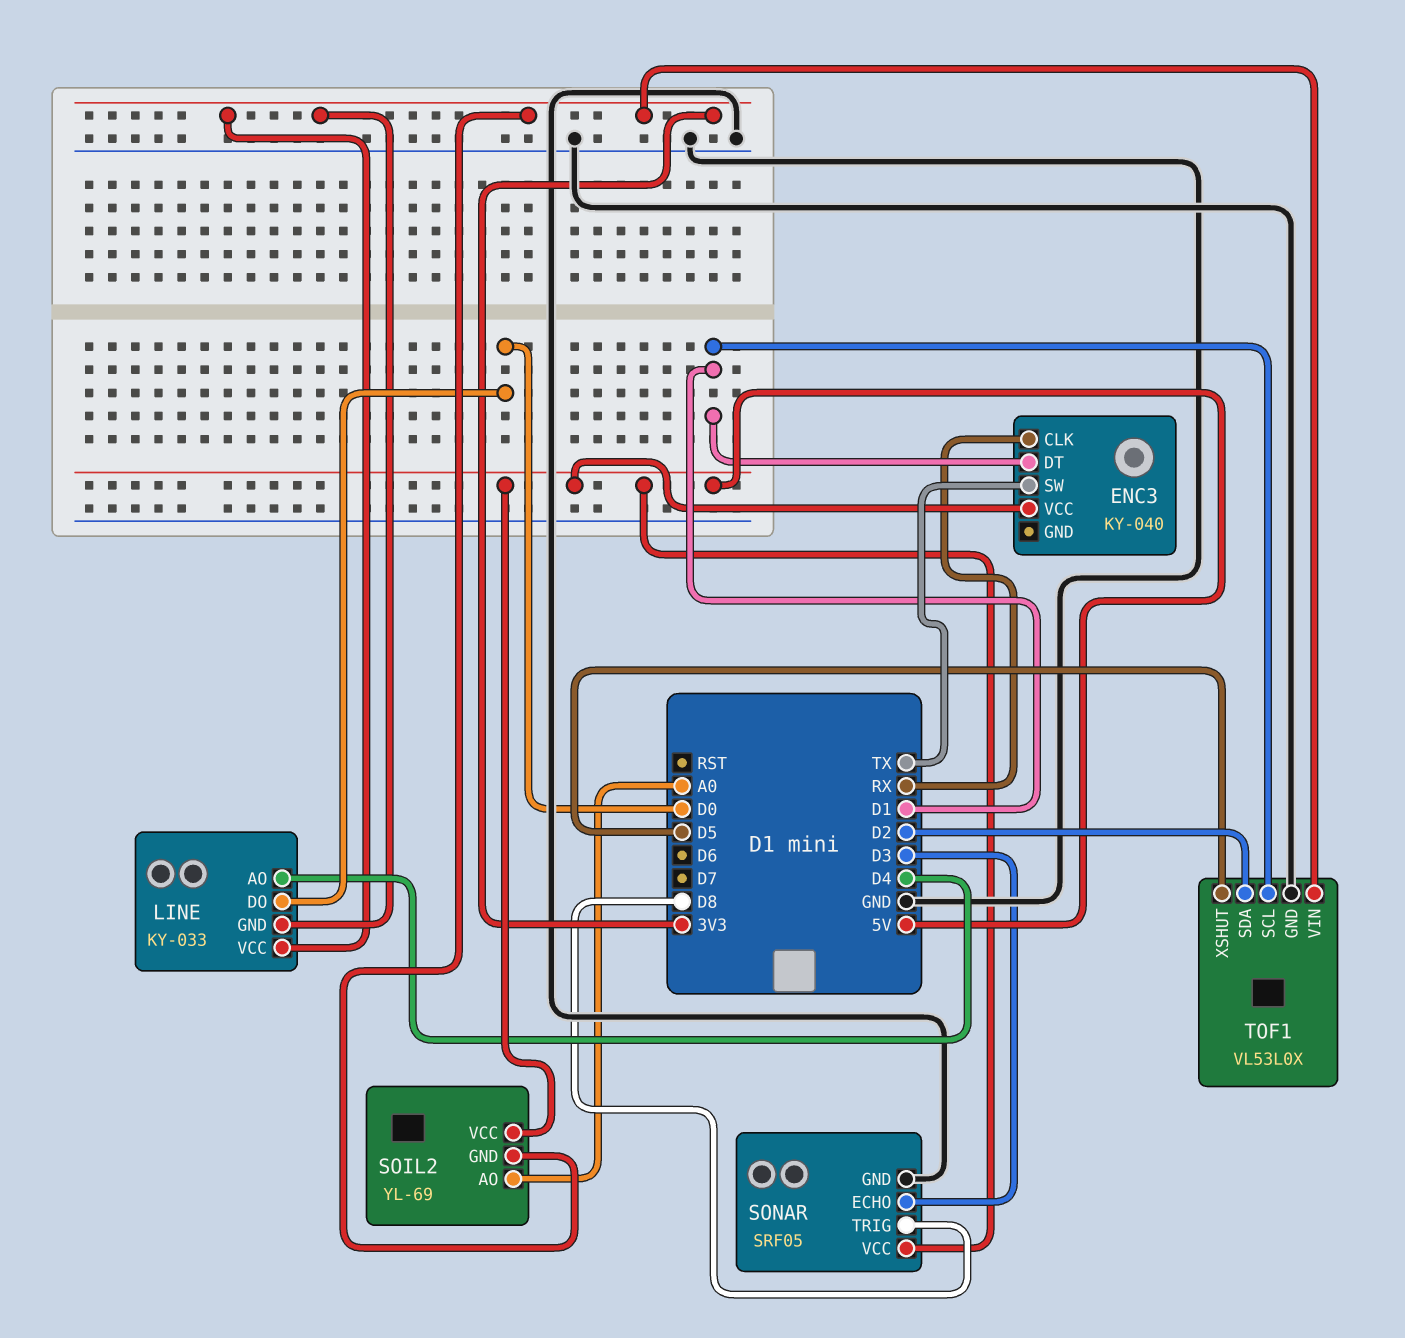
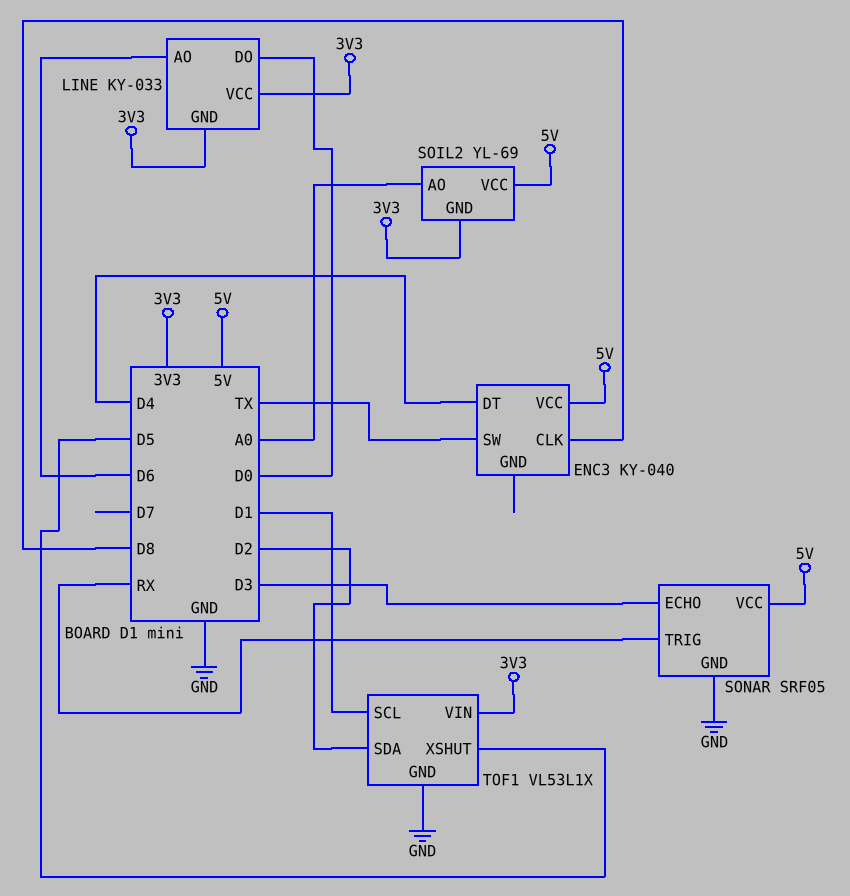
ENC3 pin CLK: RX -> D8
ENC3 pin DT: D1 -> D4
LINE pin AO: D4 -> D6
SONAR pin TRIG: D8 -> RX
TOF1: VL53L0X -> VL53L1X

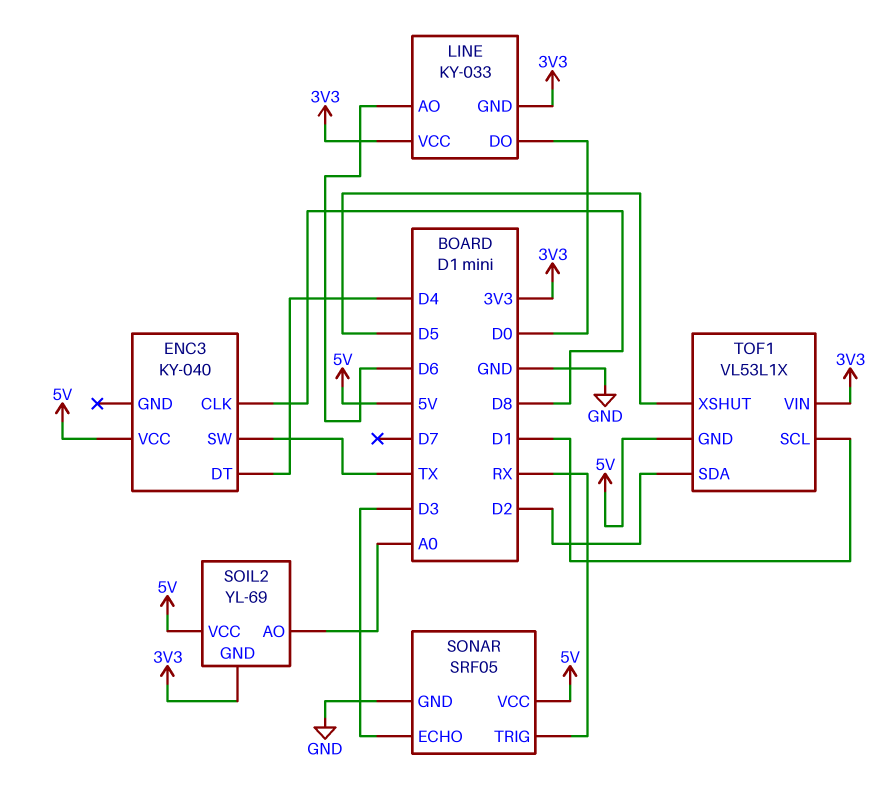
TOF1 pin GND: GND -> 5V

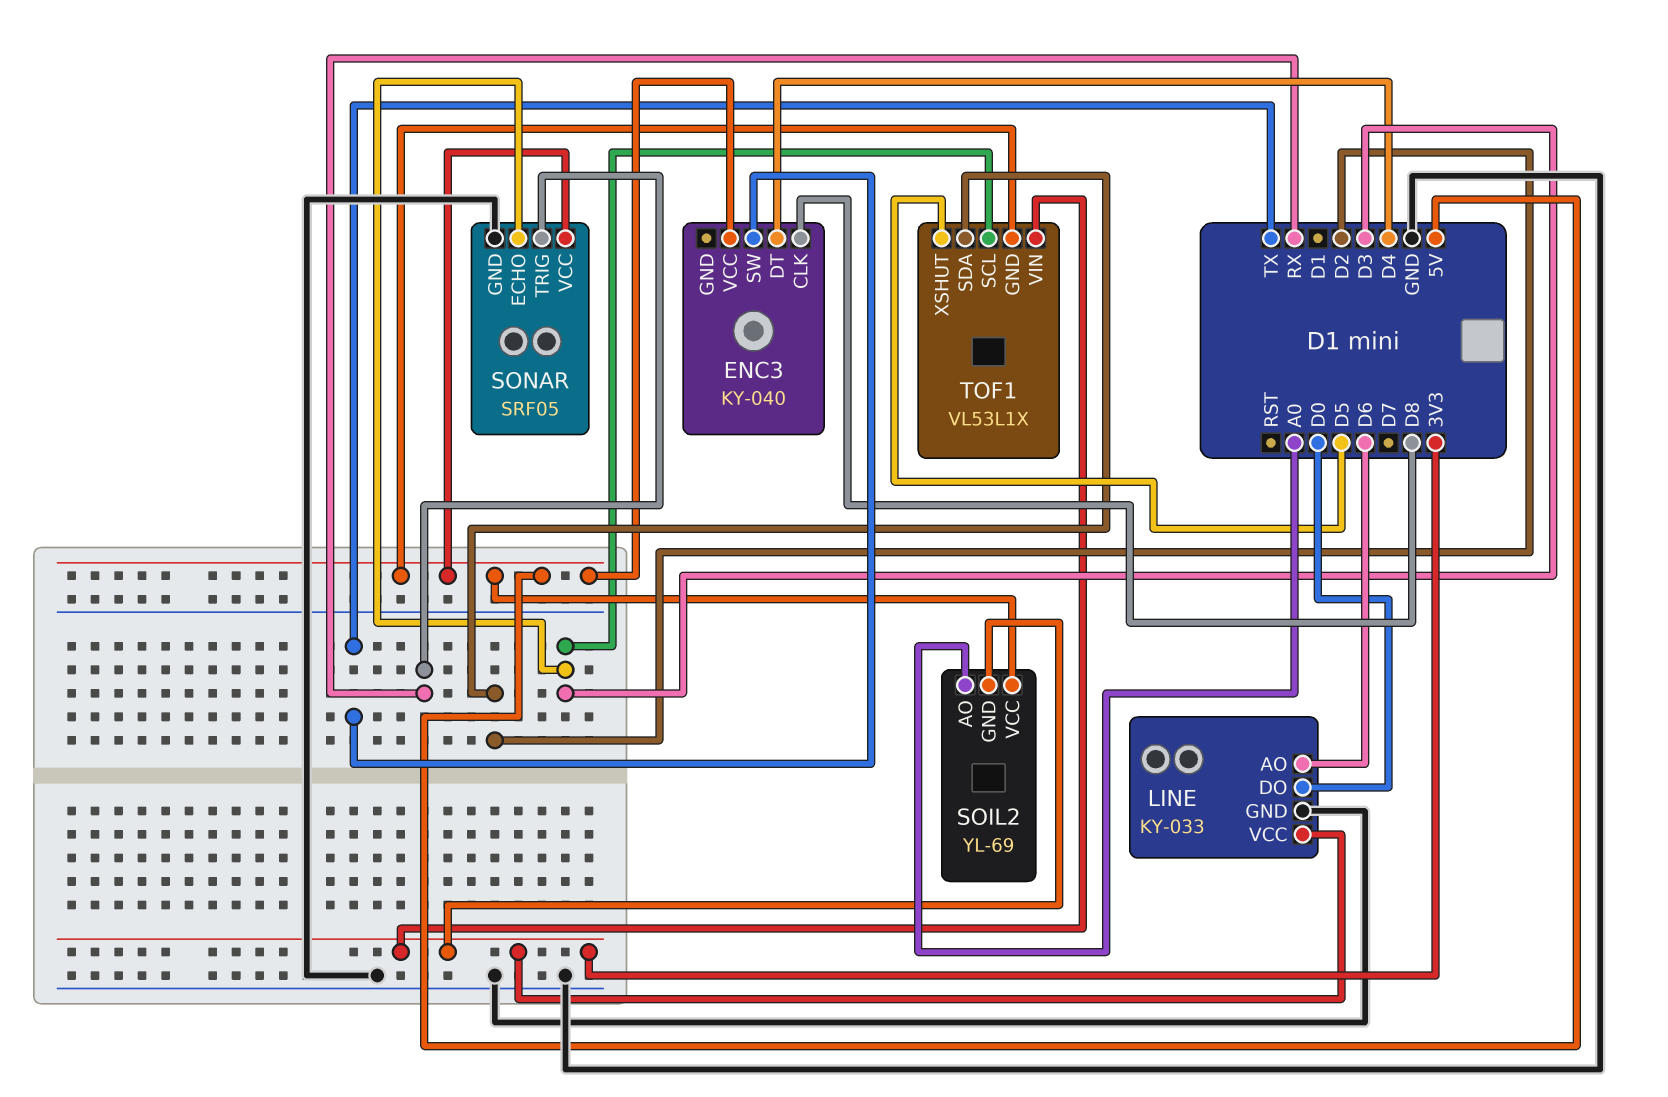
LINE pin GND: 3V3 -> GND
TOF1 pin SCL: D1 -> D3

